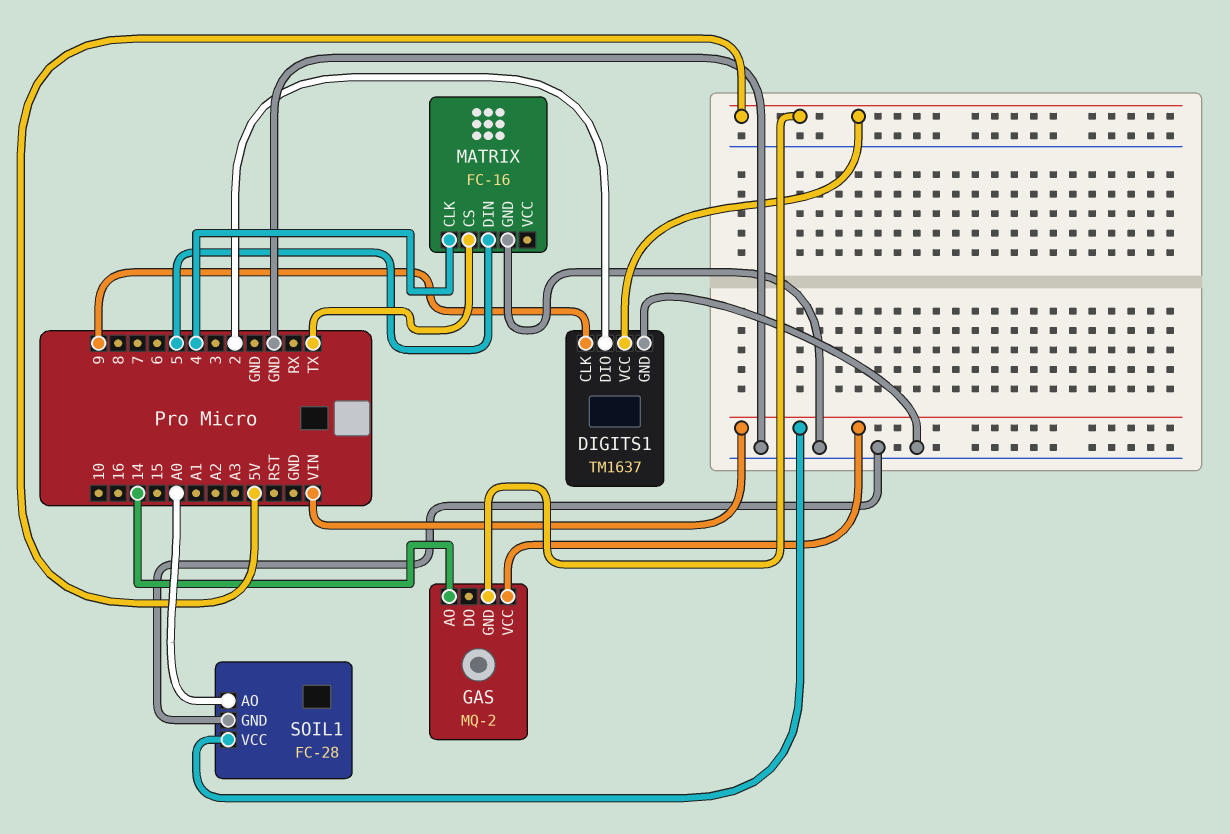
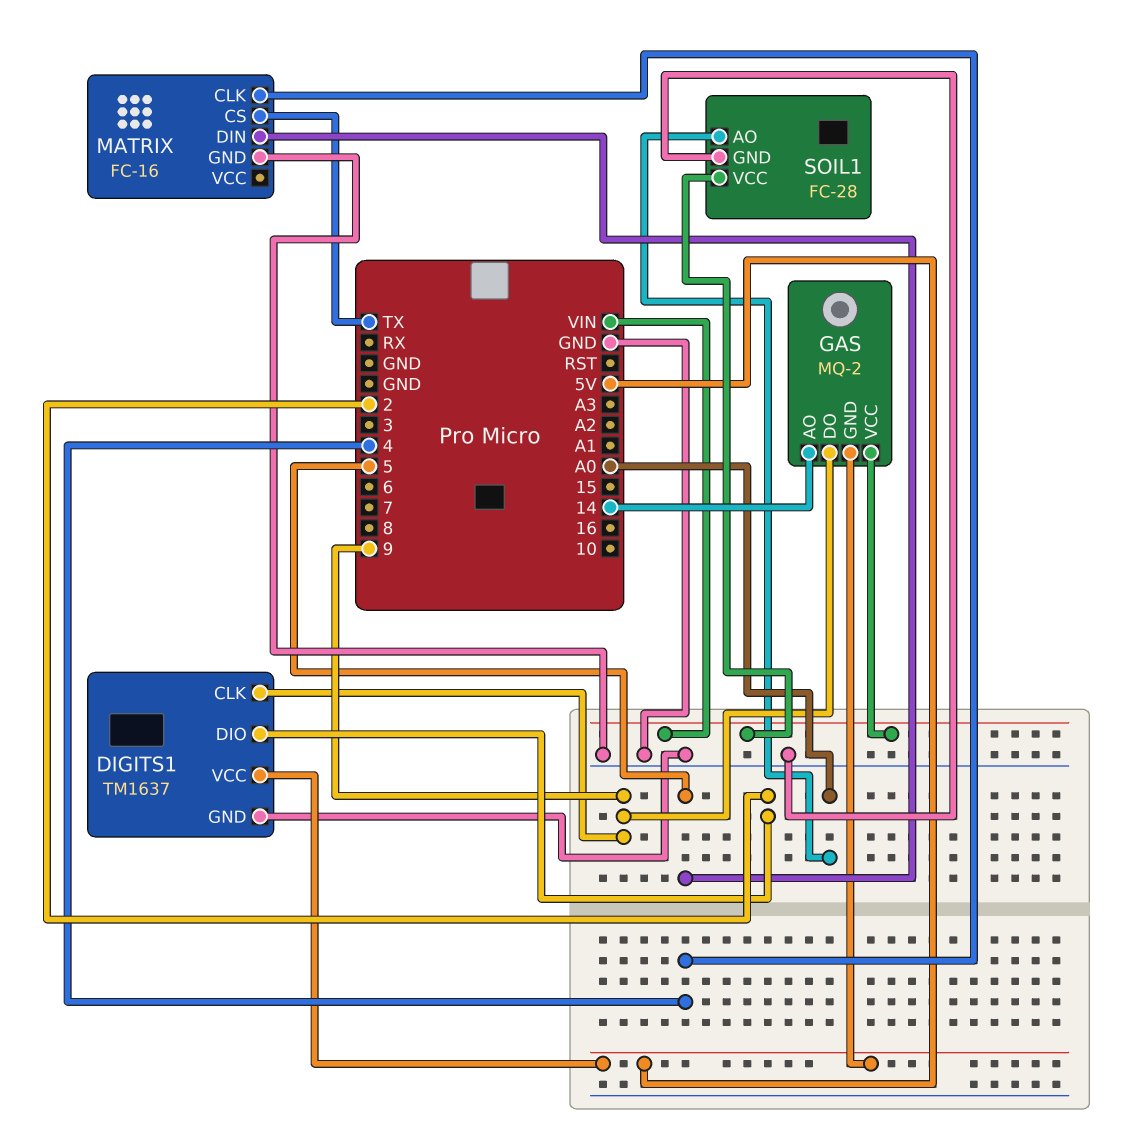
GAS pin DO: none -> 9

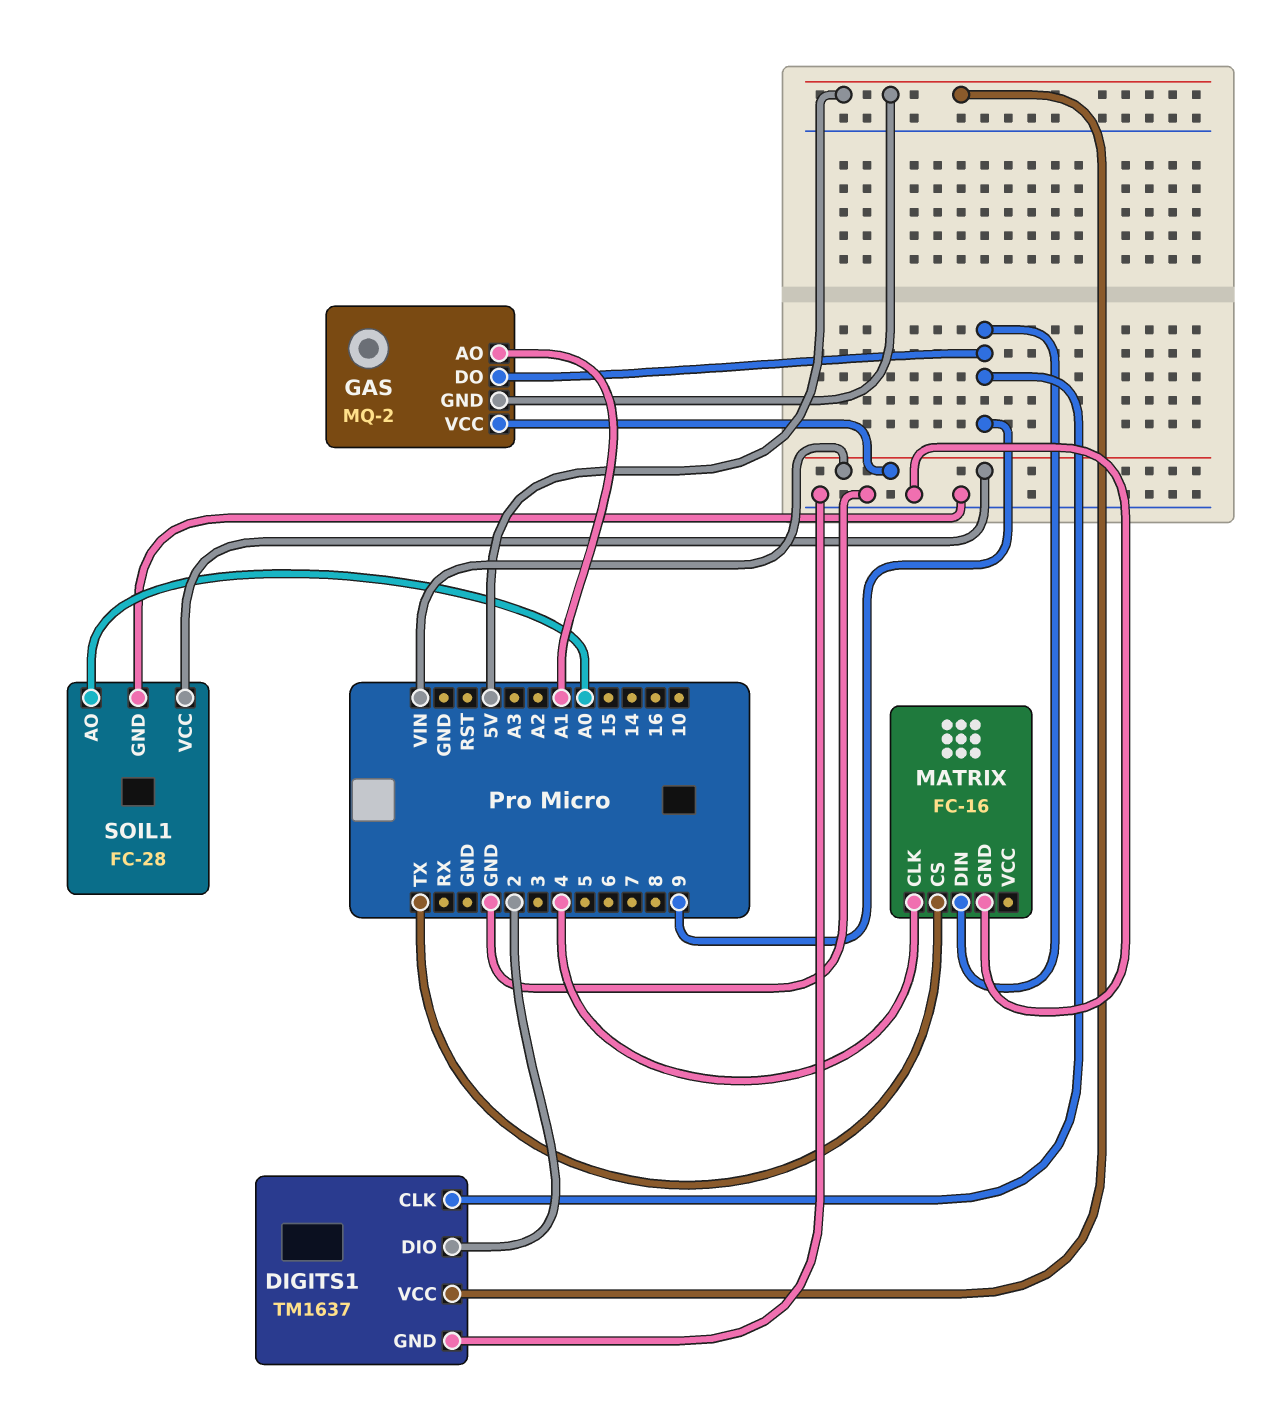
GAS pin AO: 14 -> A1
MATRIX pin DIN: 5 -> 9

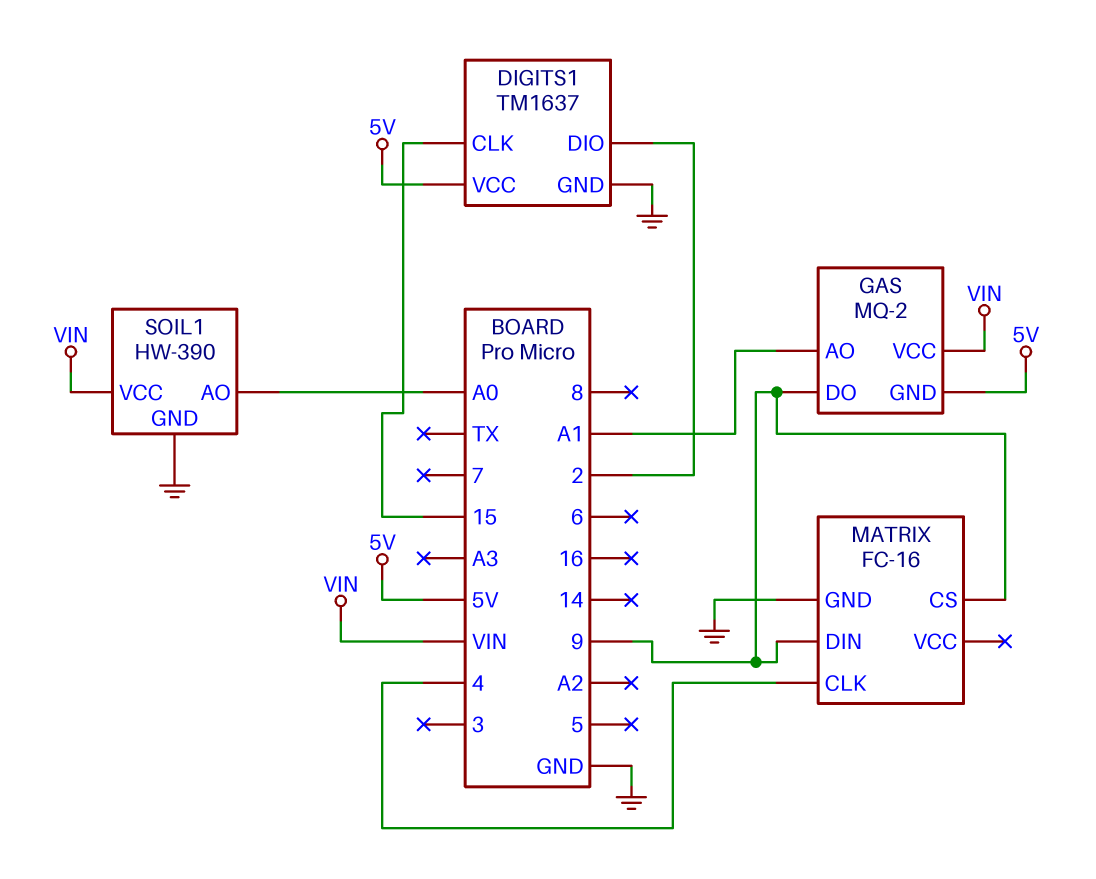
DIGITS1 pin CLK: 9 -> 15
MATRIX pin CS: TX -> 9
SOIL1: FC-28 -> HW-390

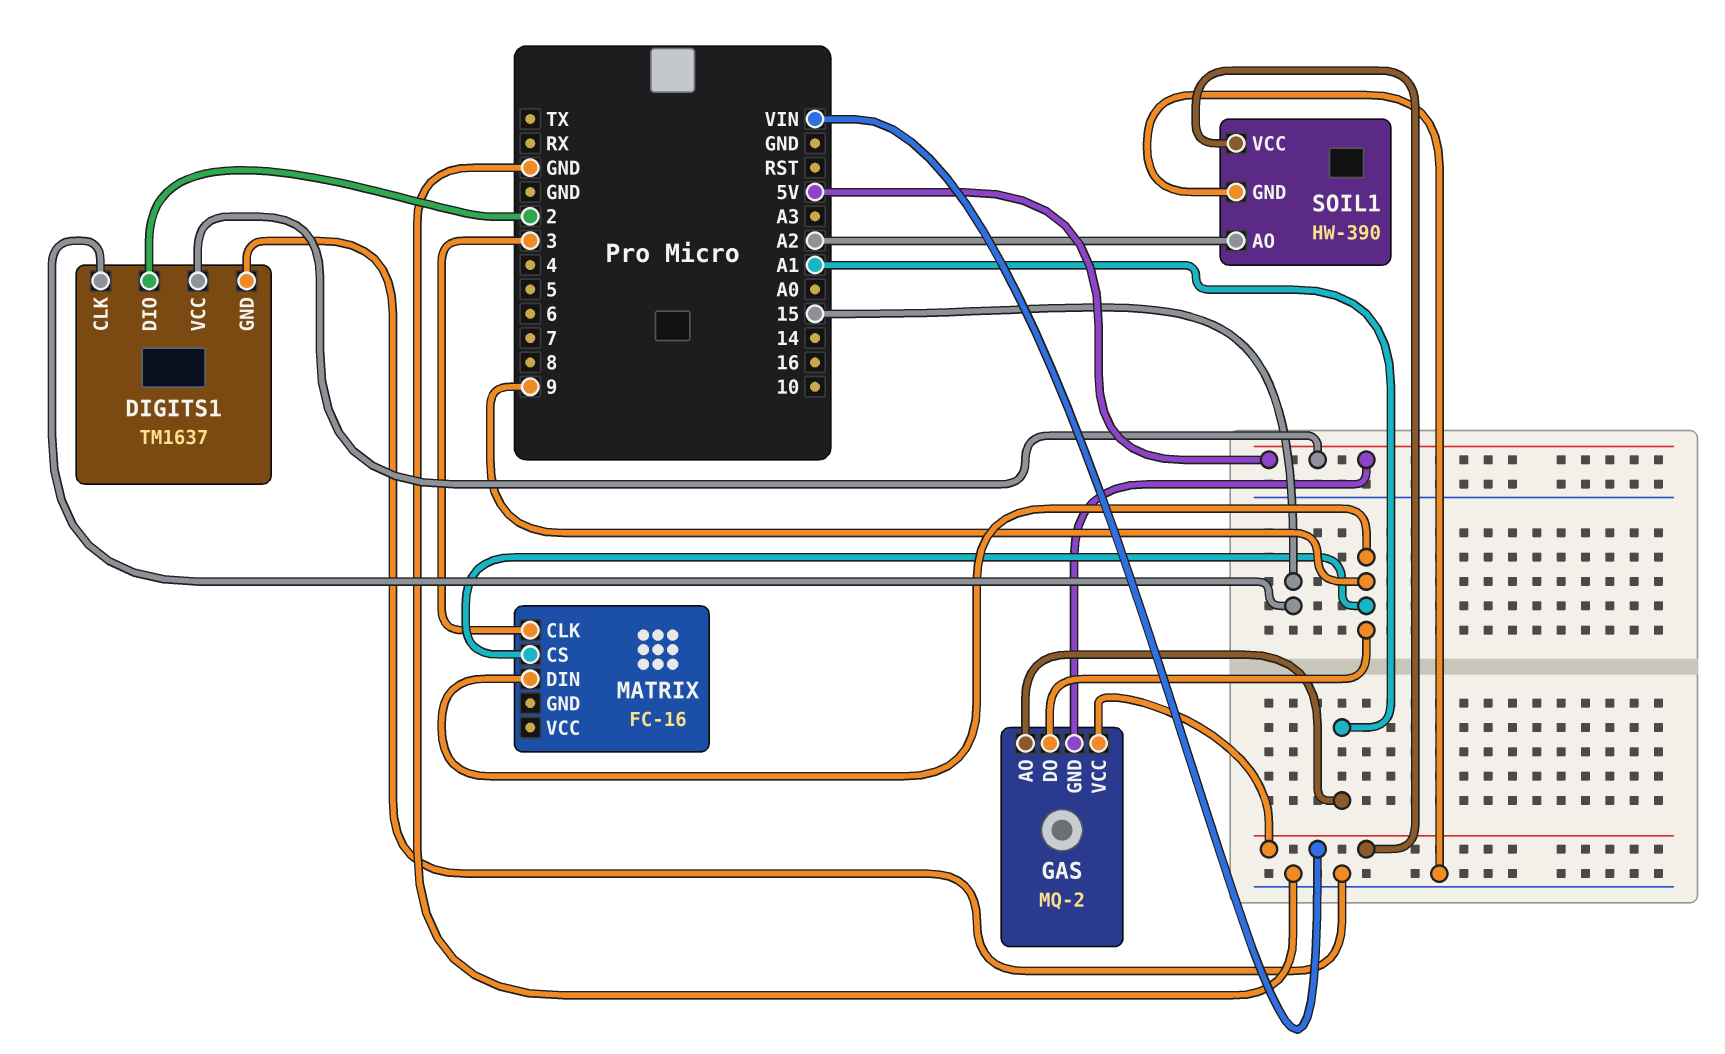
MATRIX pin CLK: 4 -> 3
MATRIX pin GND: GND -> none
SOIL1 pin AO: A0 -> A2

